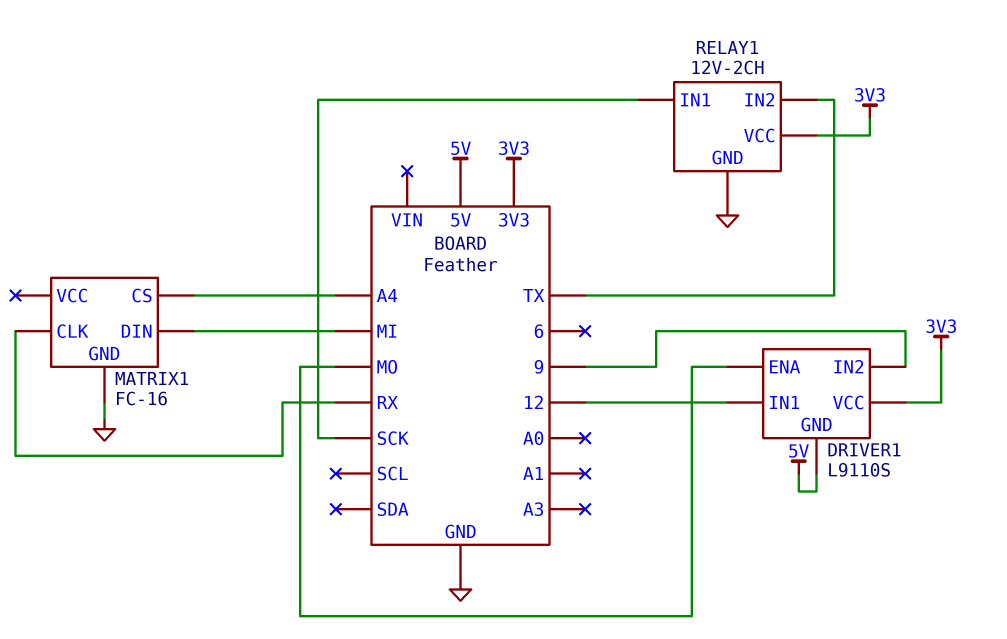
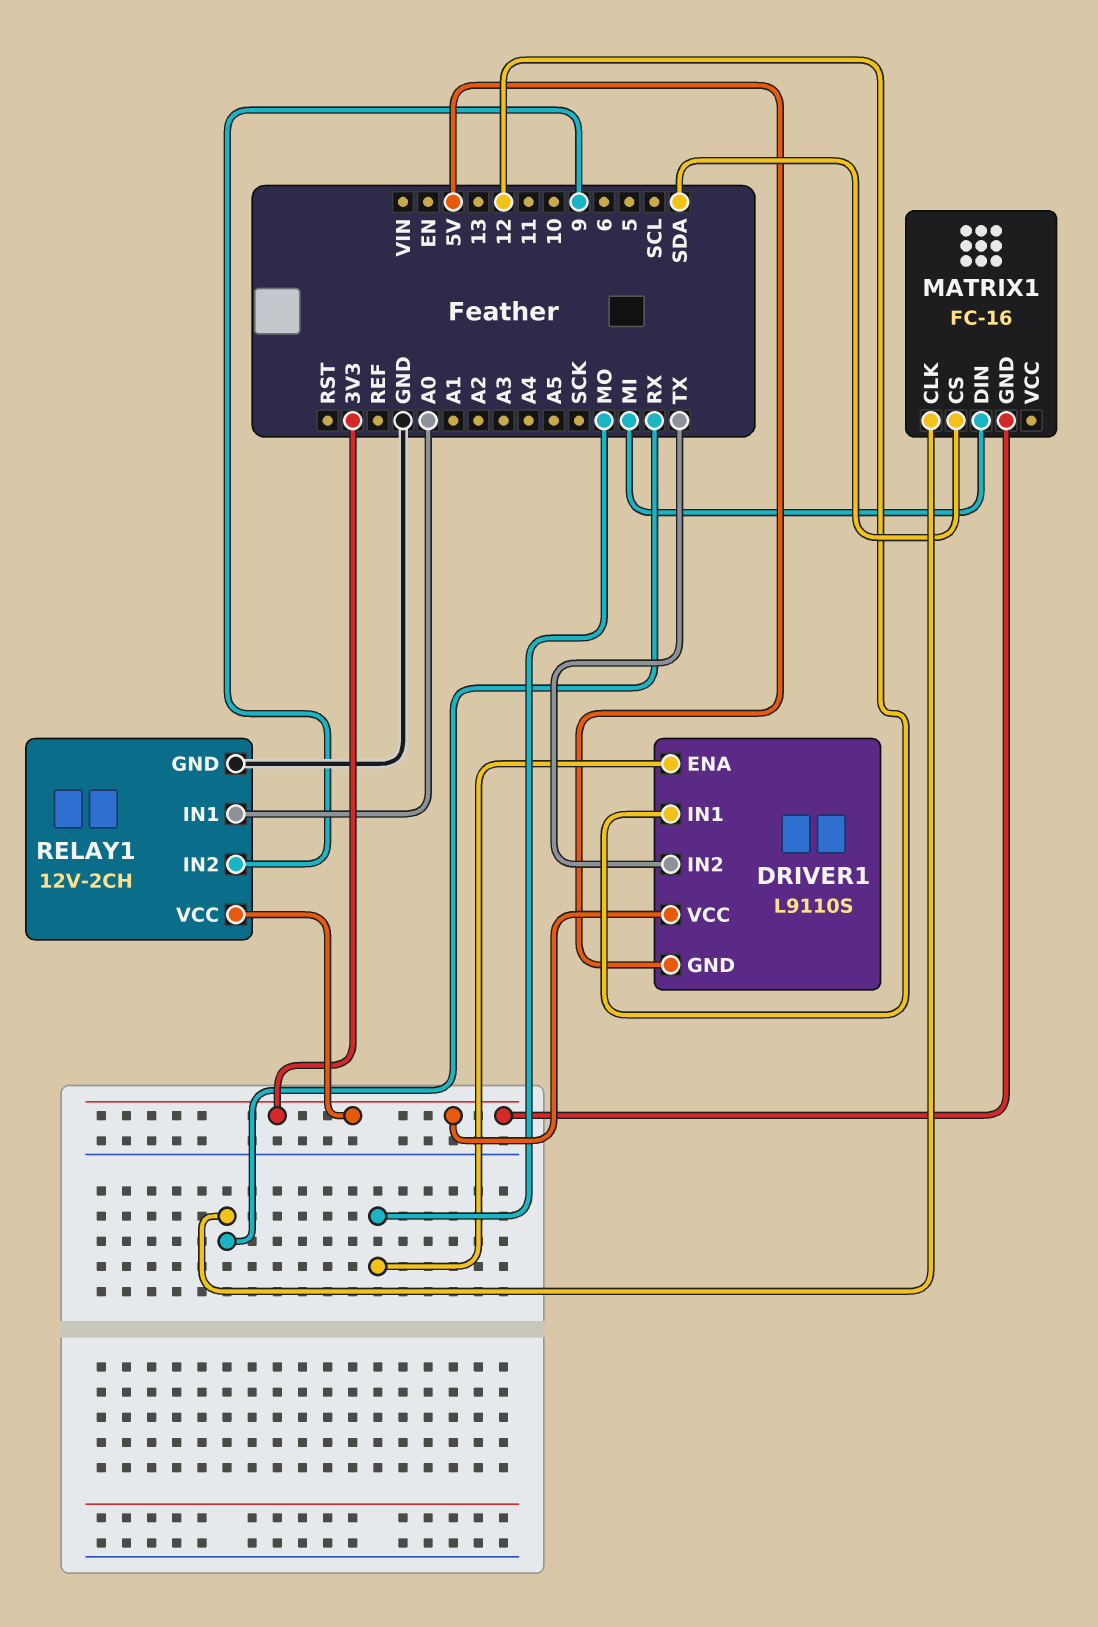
DRIVER1 pin IN2: 9 -> TX
MATRIX1 pin CS: A4 -> SDA
MATRIX1 pin GND: GND -> 3V3
RELAY1 pin IN1: SCK -> A0
RELAY1 pin IN2: TX -> 9

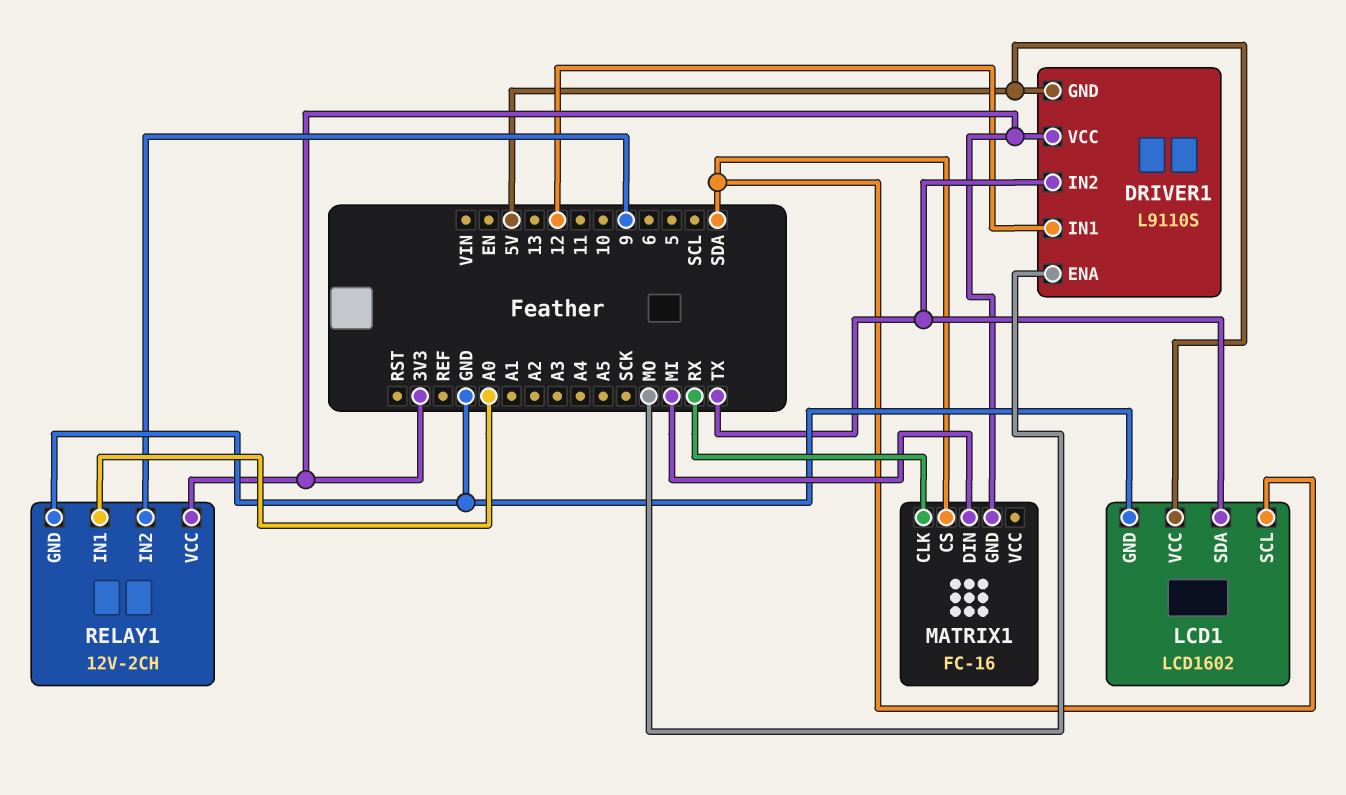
LCD1: none -> LCD1602
LCD1 pin GND: none -> GND
LCD1 pin SCL: none -> SDA
LCD1 pin SDA: none -> TX
LCD1 pin VCC: none -> 5V

